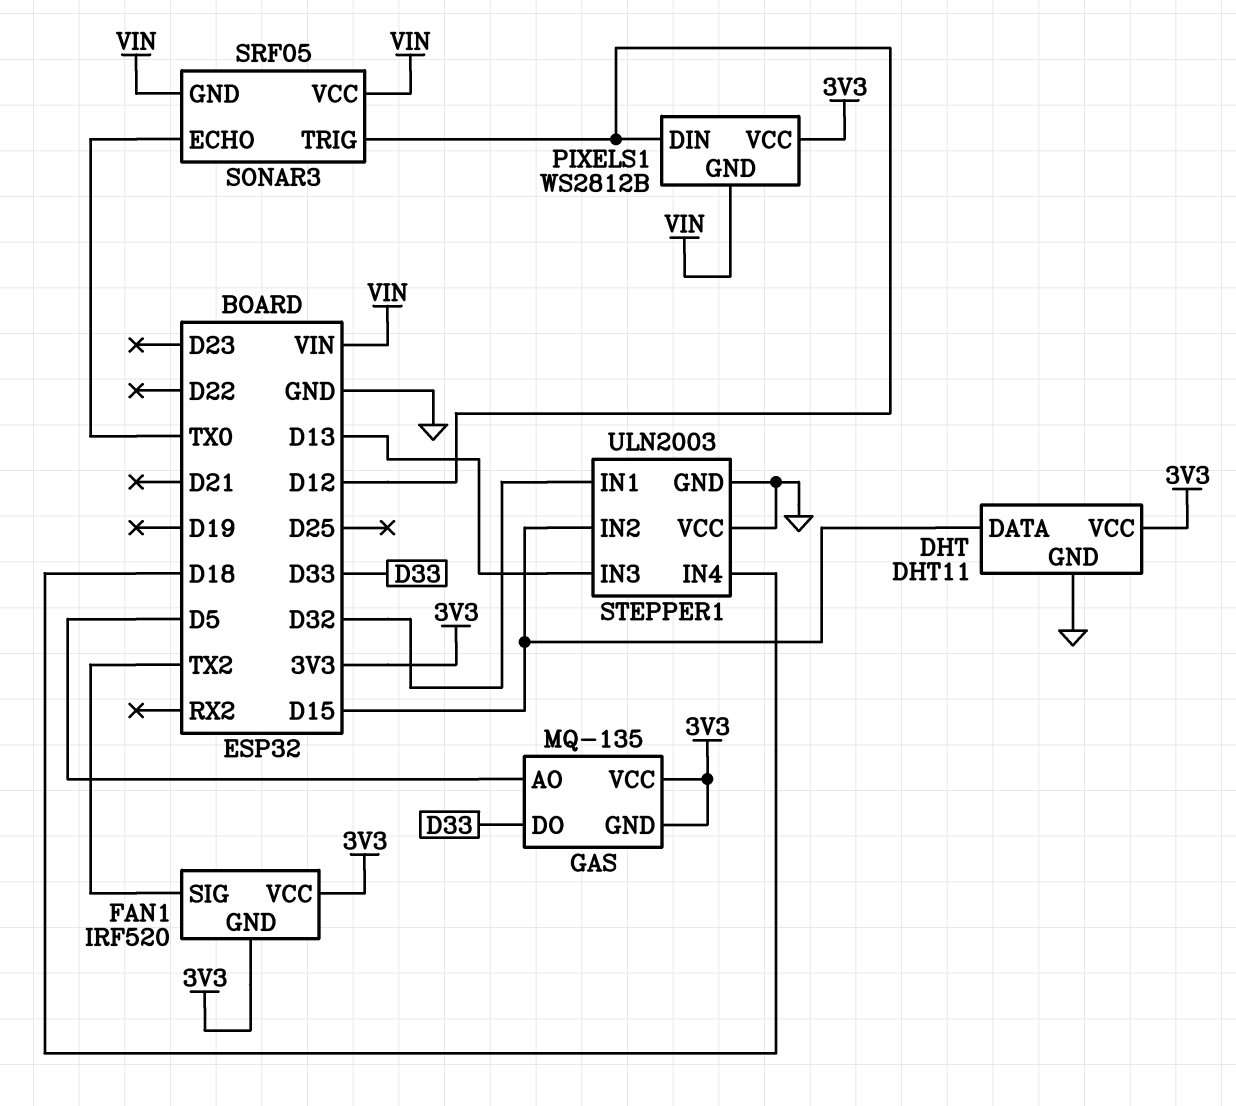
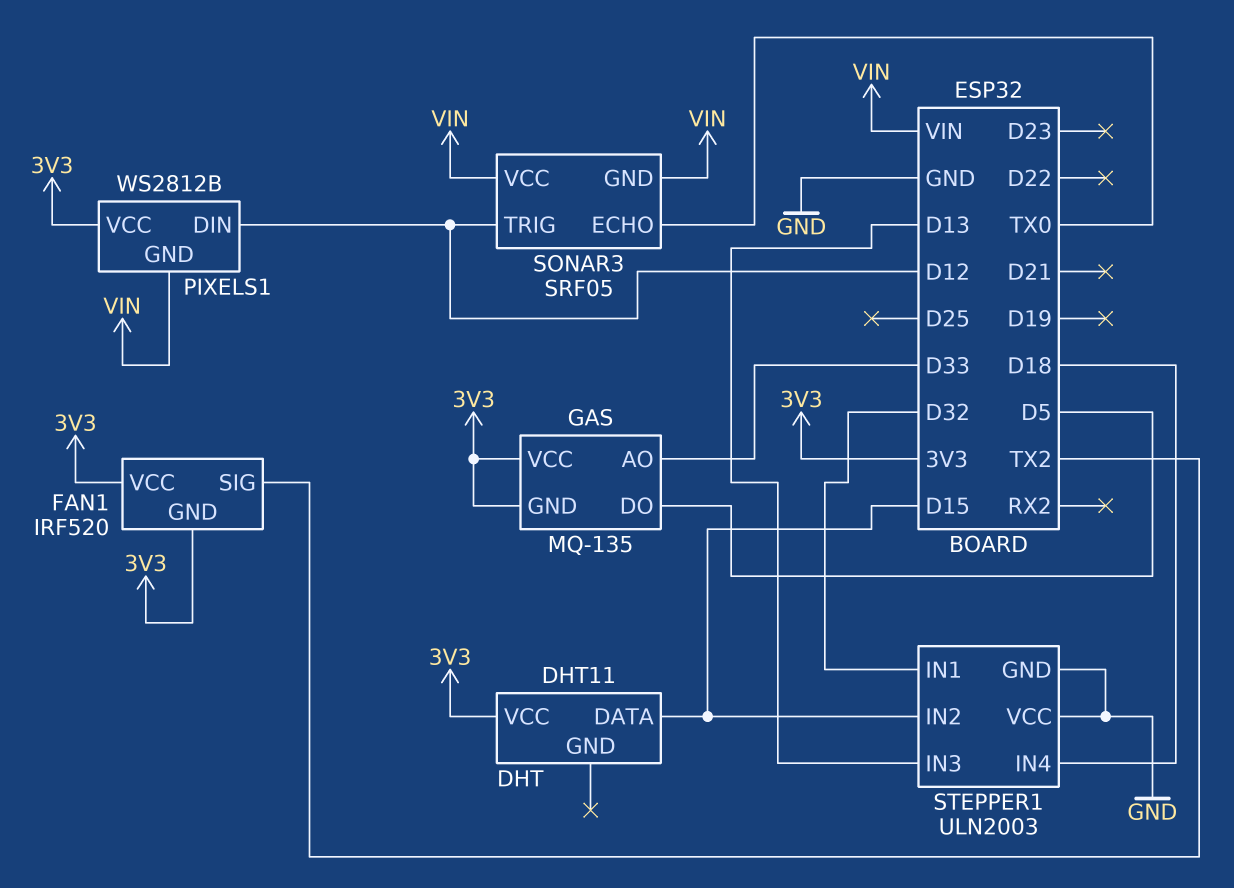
DHT pin GND: GND -> none
GAS pin AO: D5 -> D33
GAS pin DO: D33 -> D5

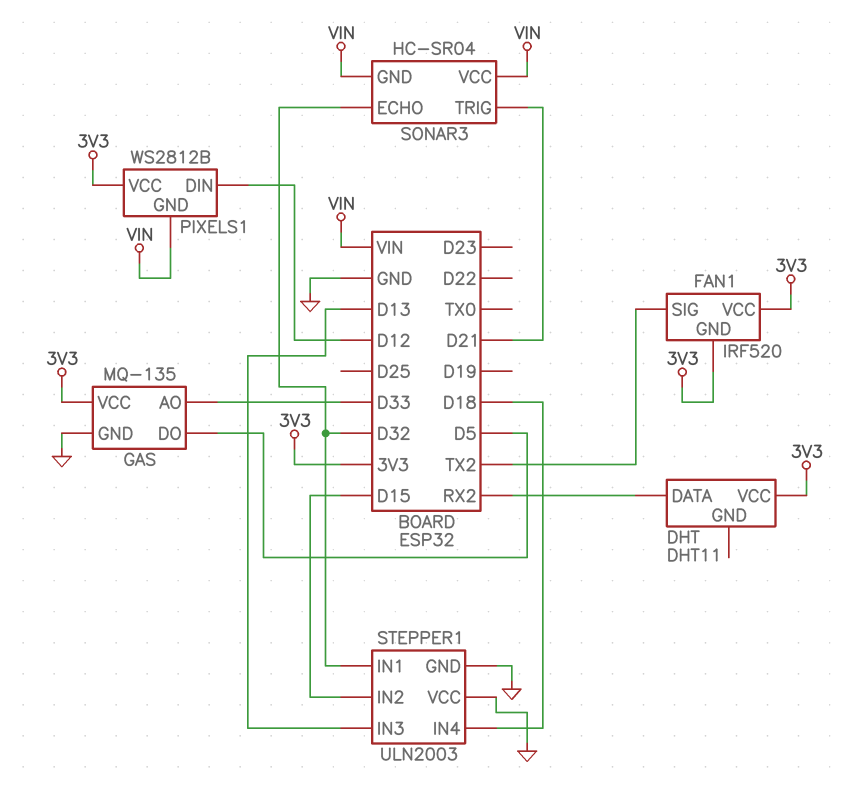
DHT pin DATA: D15 -> RX2
GAS pin GND: 3V3 -> GND
SONAR3: SRF05 -> HC-SR04
SONAR3 pin ECHO: TX0 -> D32
SONAR3 pin TRIG: D12 -> D21

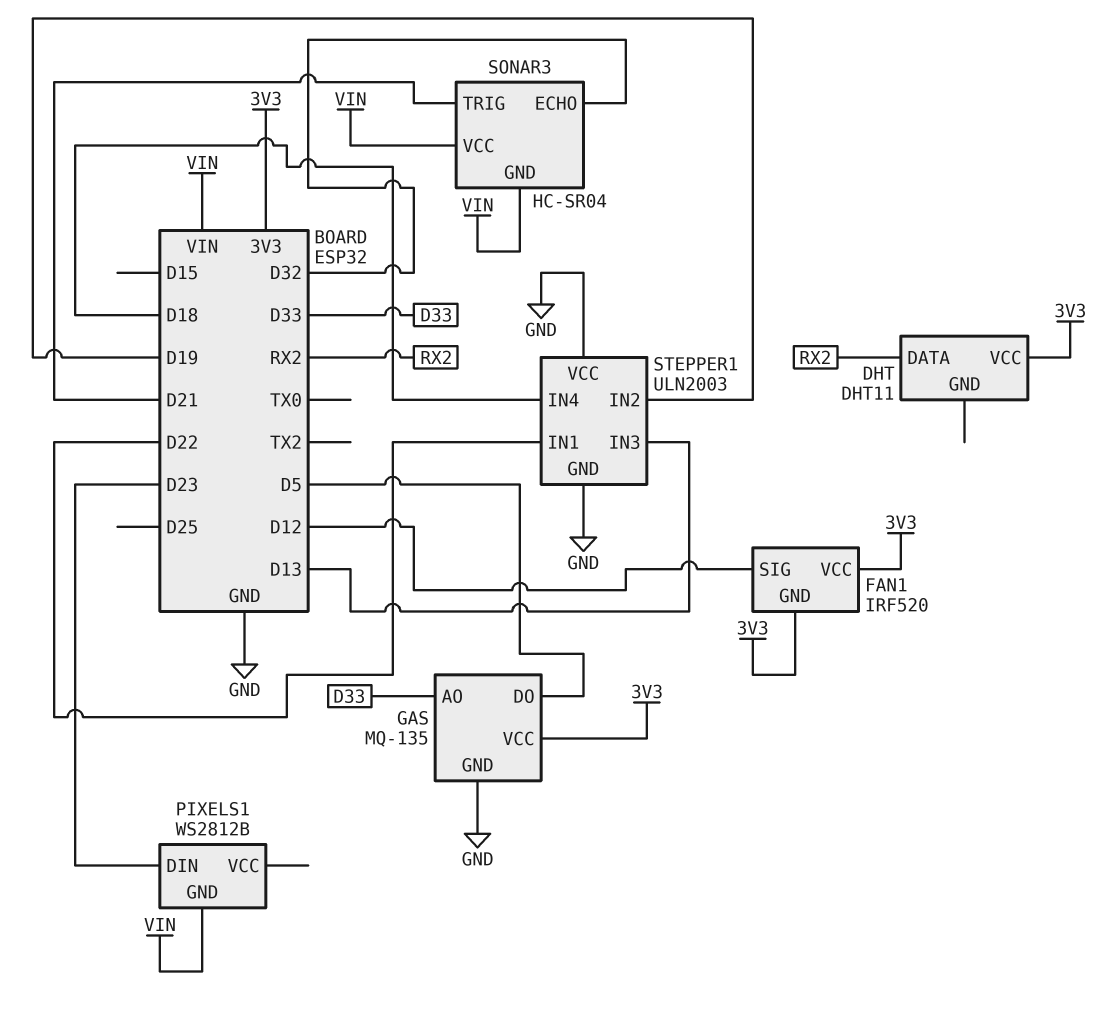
FAN1 pin SIG: TX2 -> D12
PIXELS1 pin DIN: D12 -> D23
PIXELS1 pin VCC: 3V3 -> none
STEPPER1 pin IN1: D32 -> D22
STEPPER1 pin IN2: D15 -> D19

